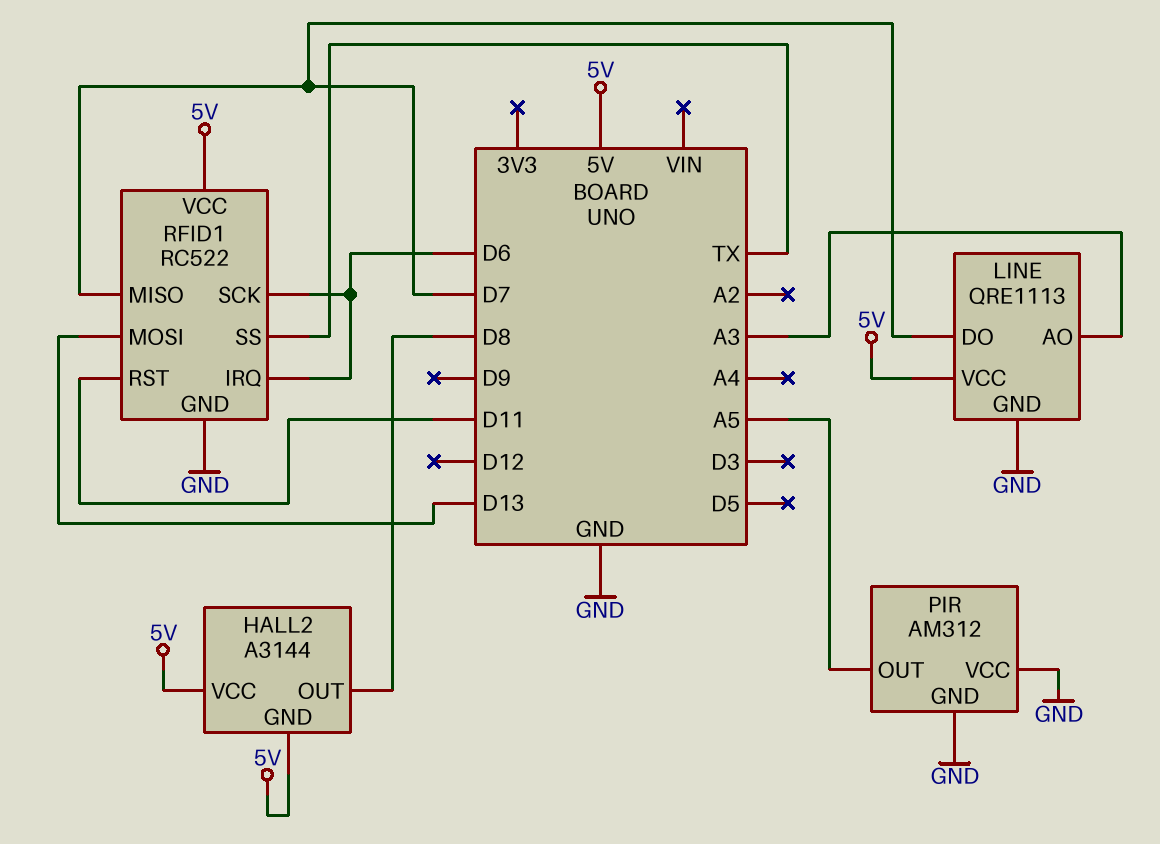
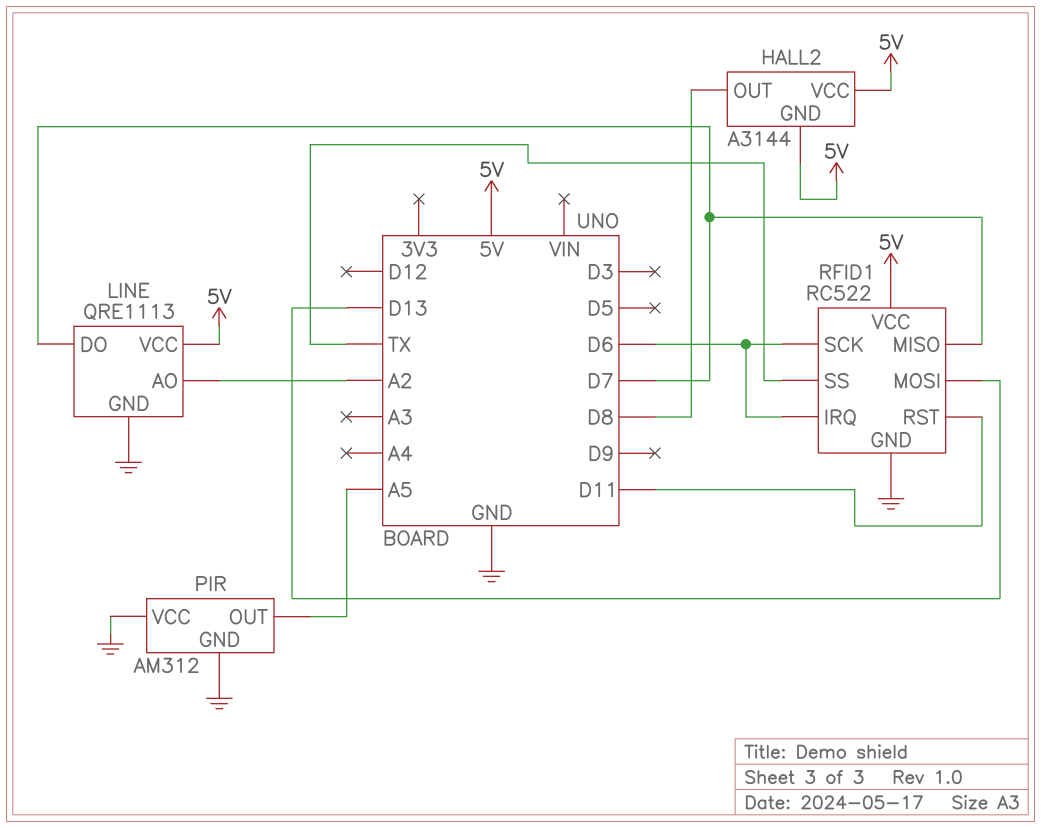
LINE pin AO: A3 -> A2

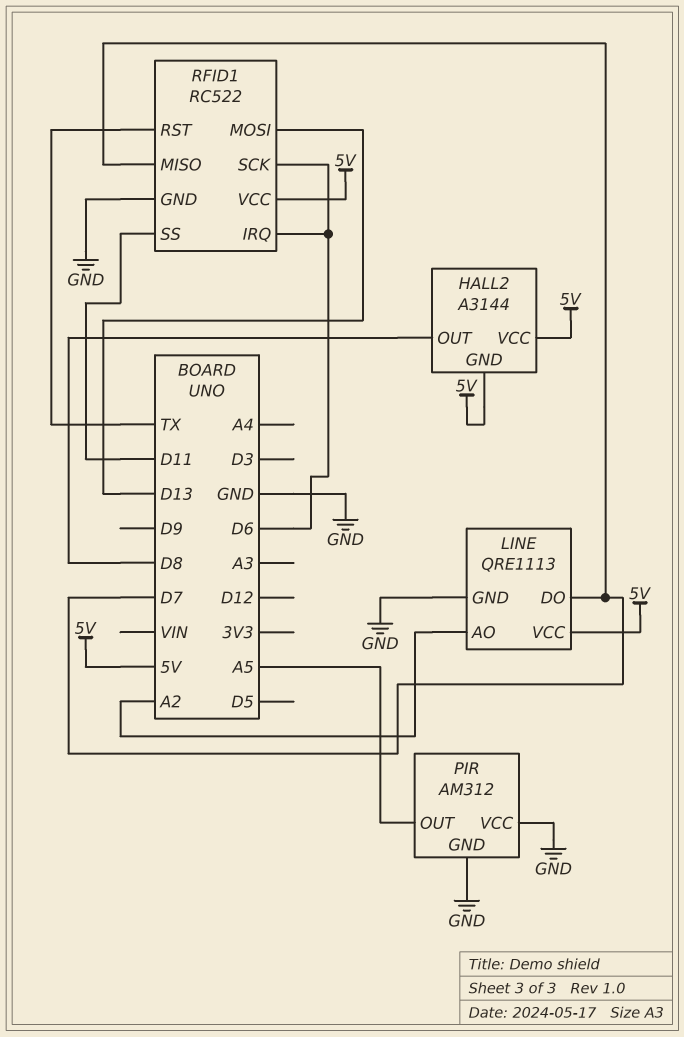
RFID1 pin RST: D11 -> TX
RFID1 pin SS: TX -> D11

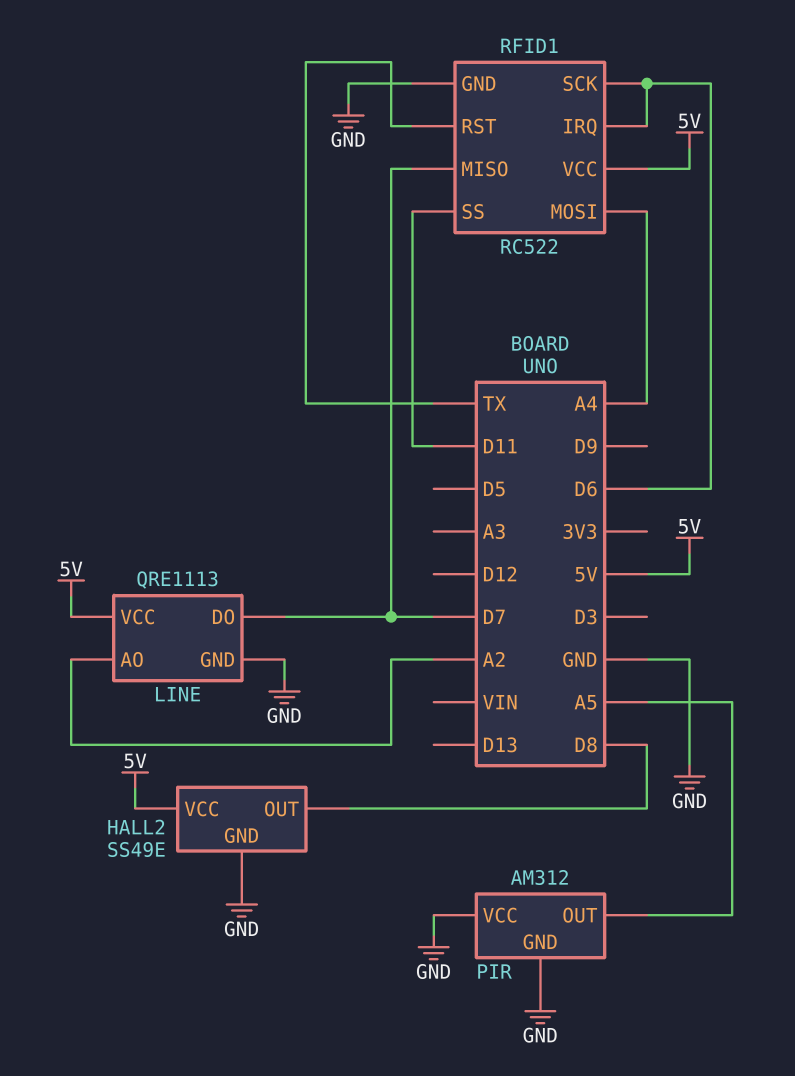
HALL2: A3144 -> SS49E
HALL2 pin GND: 5V -> GND
RFID1 pin MOSI: D13 -> A4

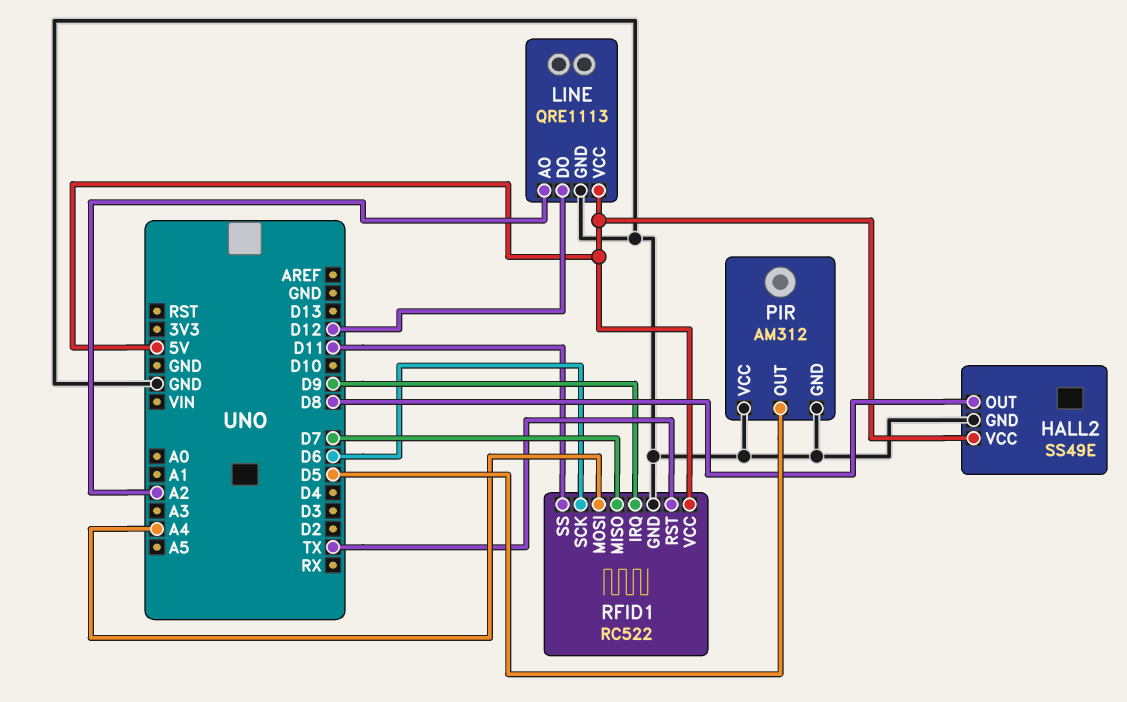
LINE pin DO: D7 -> D12
PIR pin OUT: A5 -> D5
RFID1 pin IRQ: D6 -> D9

